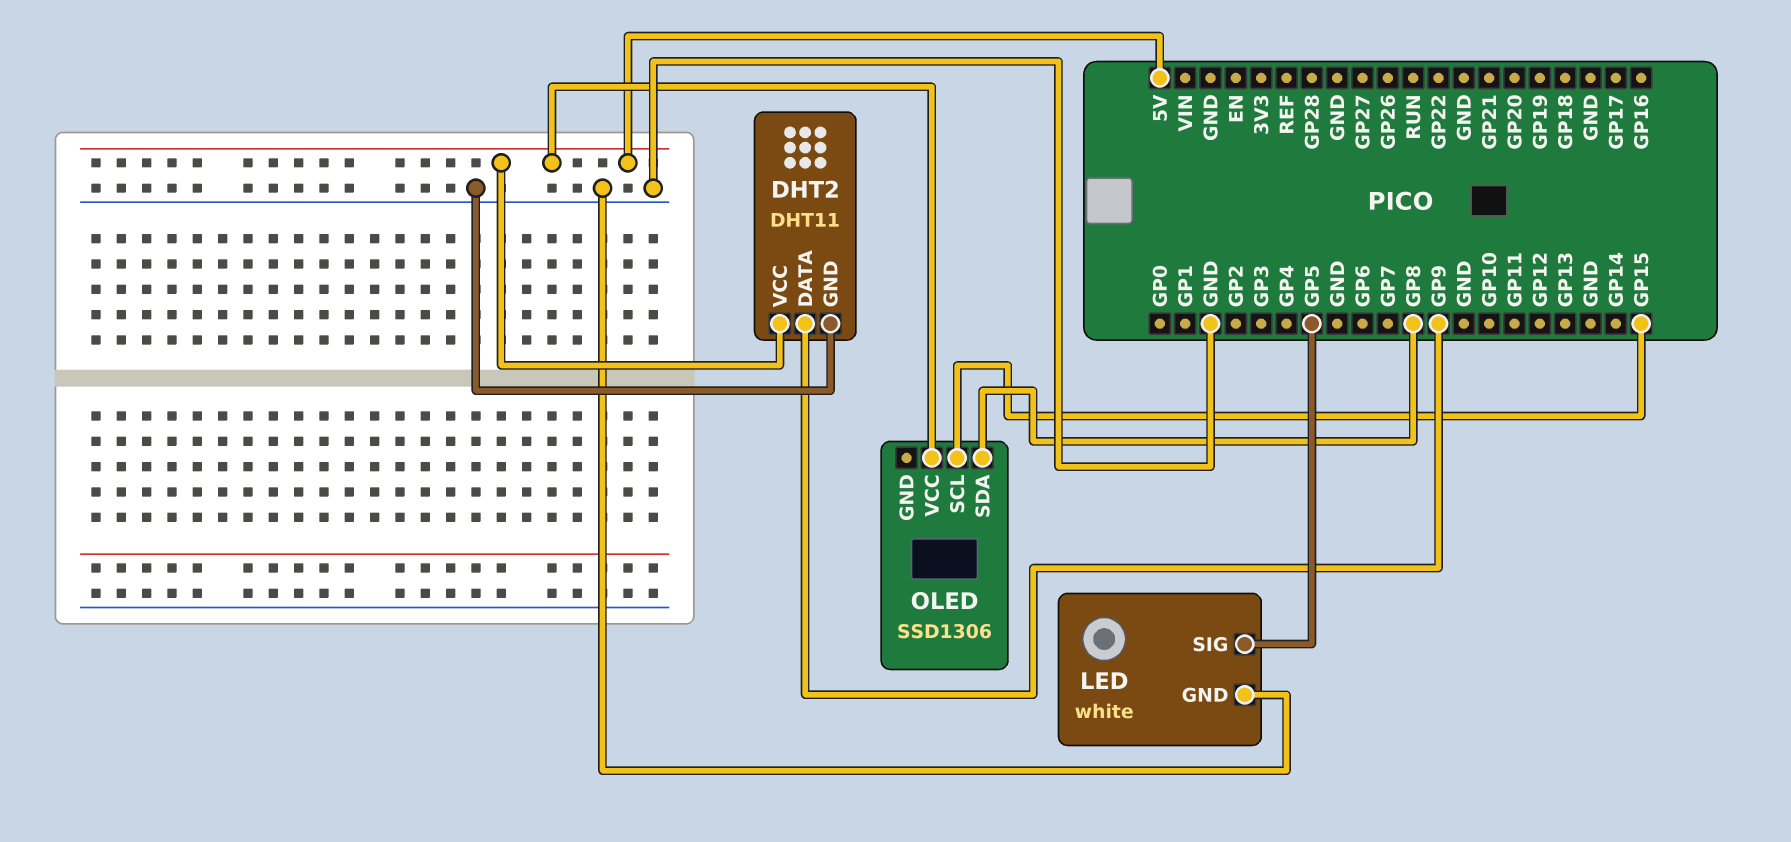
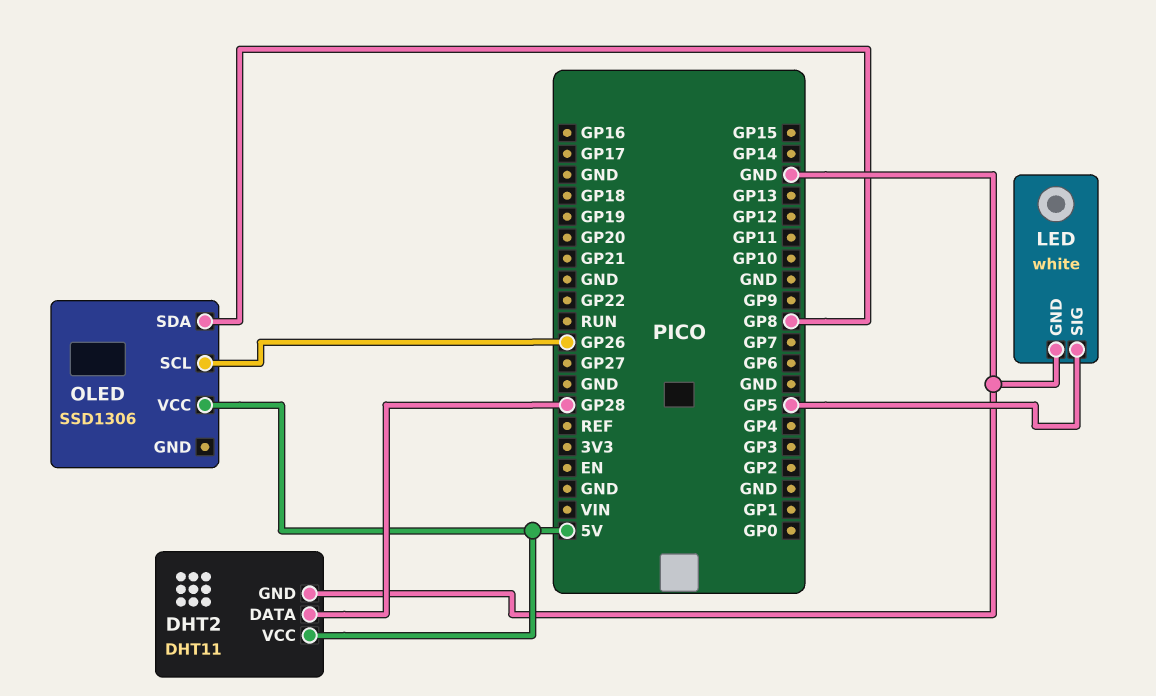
DHT2 pin DATA: GP9 -> GP28
OLED pin SCL: GP15 -> GP26

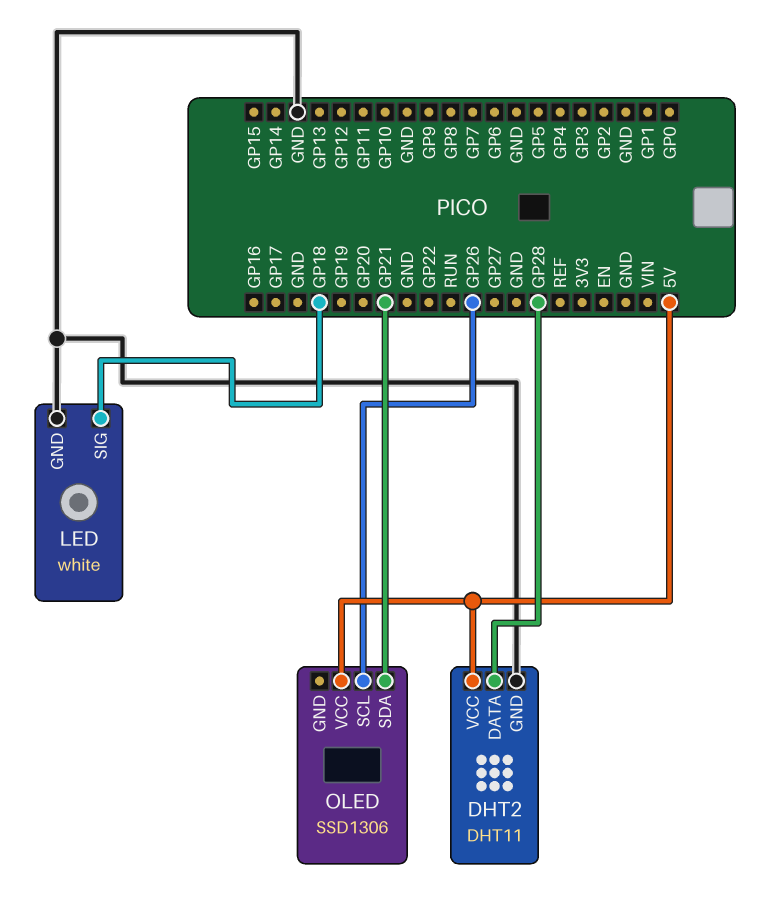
LED pin SIG: GP5 -> GP18
OLED pin SDA: GP8 -> GP21

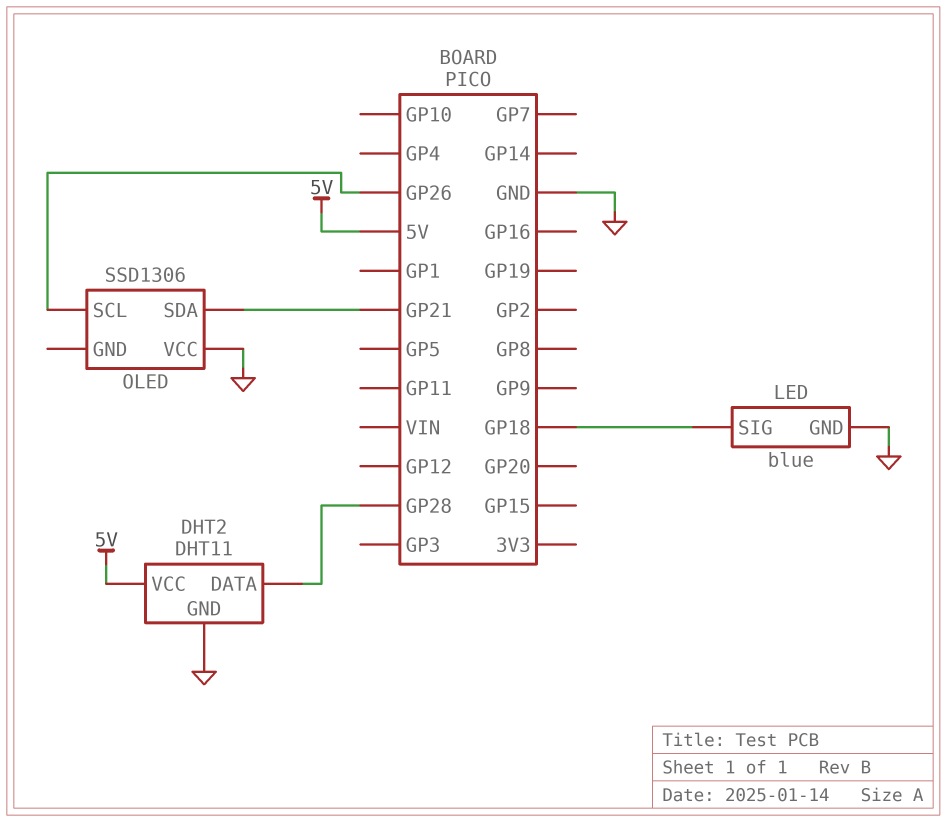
LED: white -> blue
OLED pin VCC: 5V -> GND

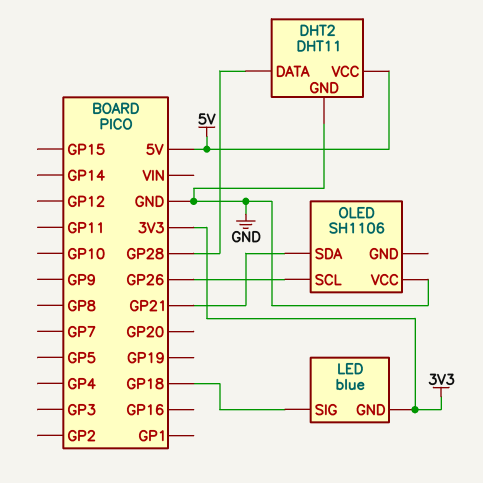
LED pin GND: GND -> 3V3
OLED: SSD1306 -> SH1106

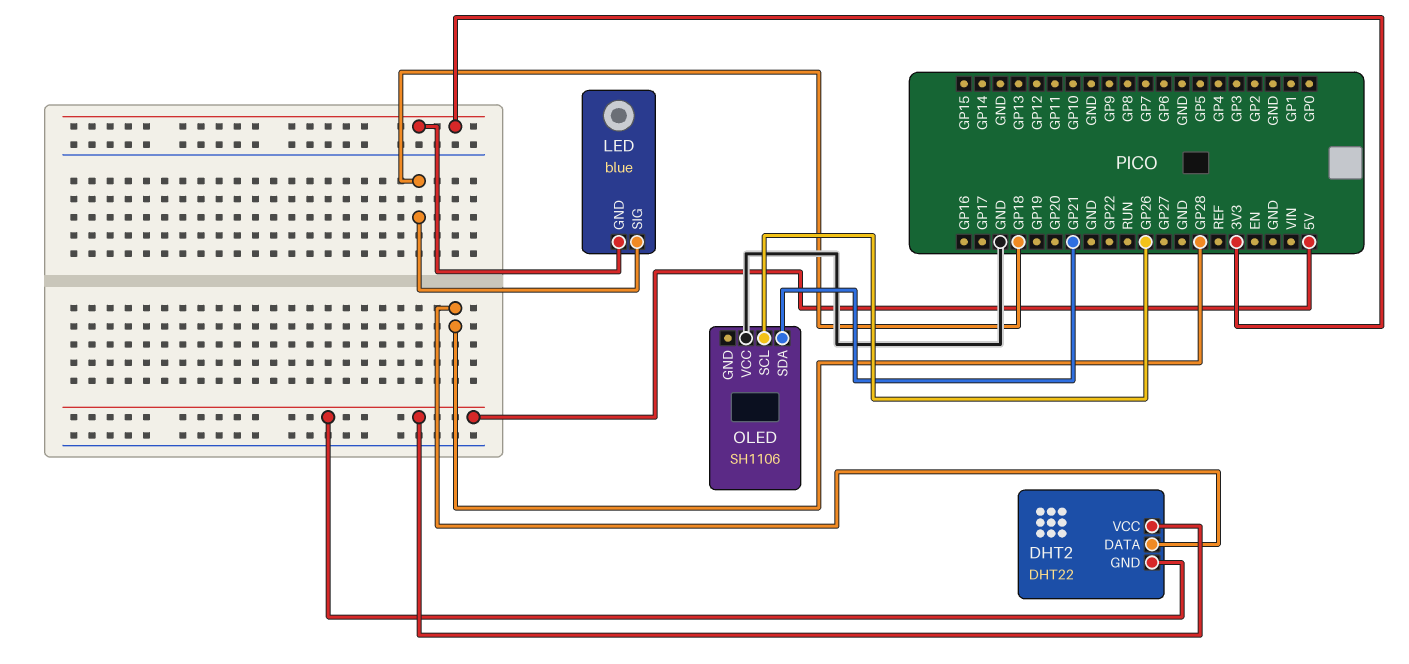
DHT2: DHT11 -> DHT22
DHT2 pin GND: GND -> 5V

